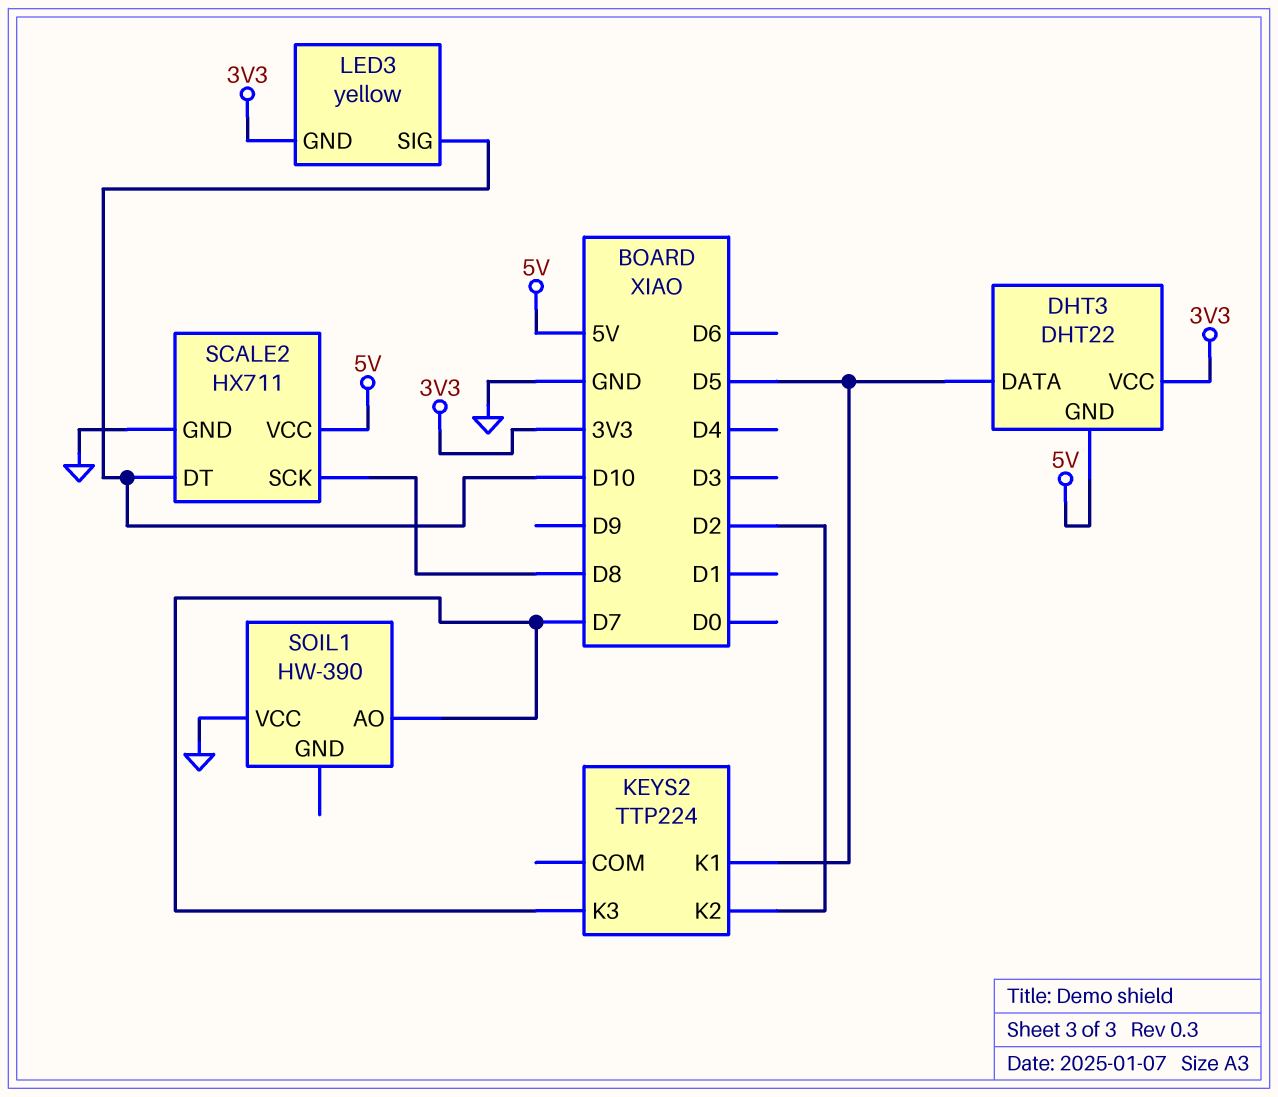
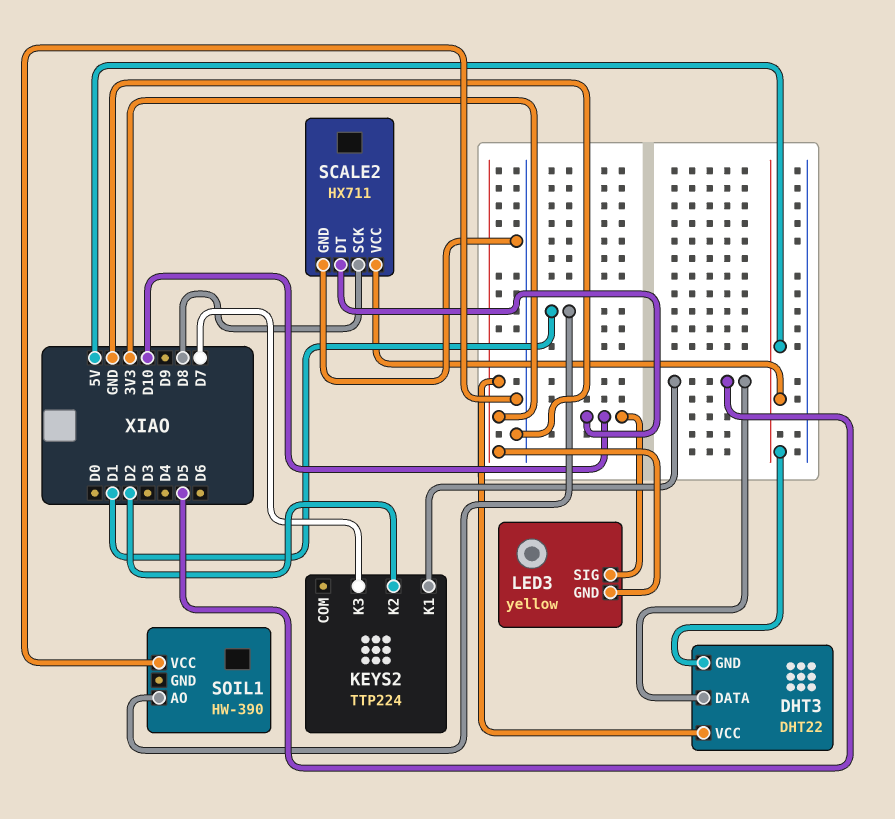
SOIL1 pin AO: D7 -> D1

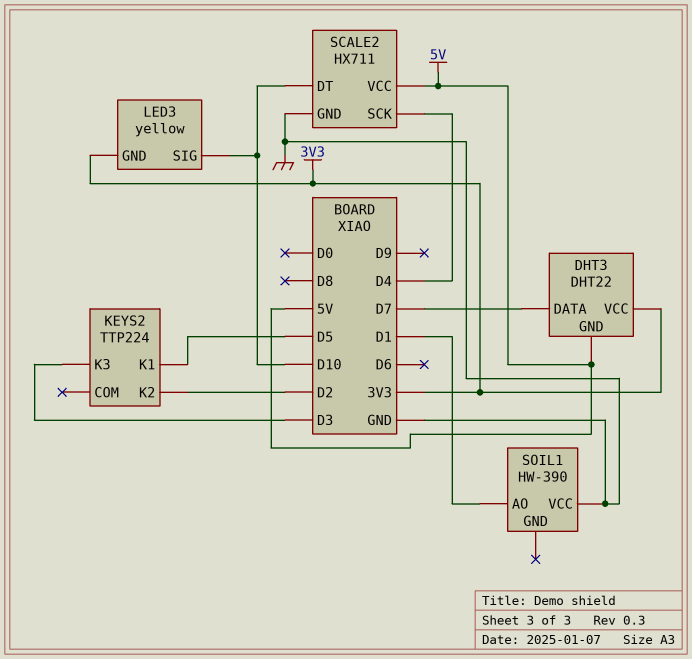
DHT3 pin DATA: D5 -> D7
KEYS2 pin K3: D7 -> D3
SCALE2 pin SCK: D8 -> D4

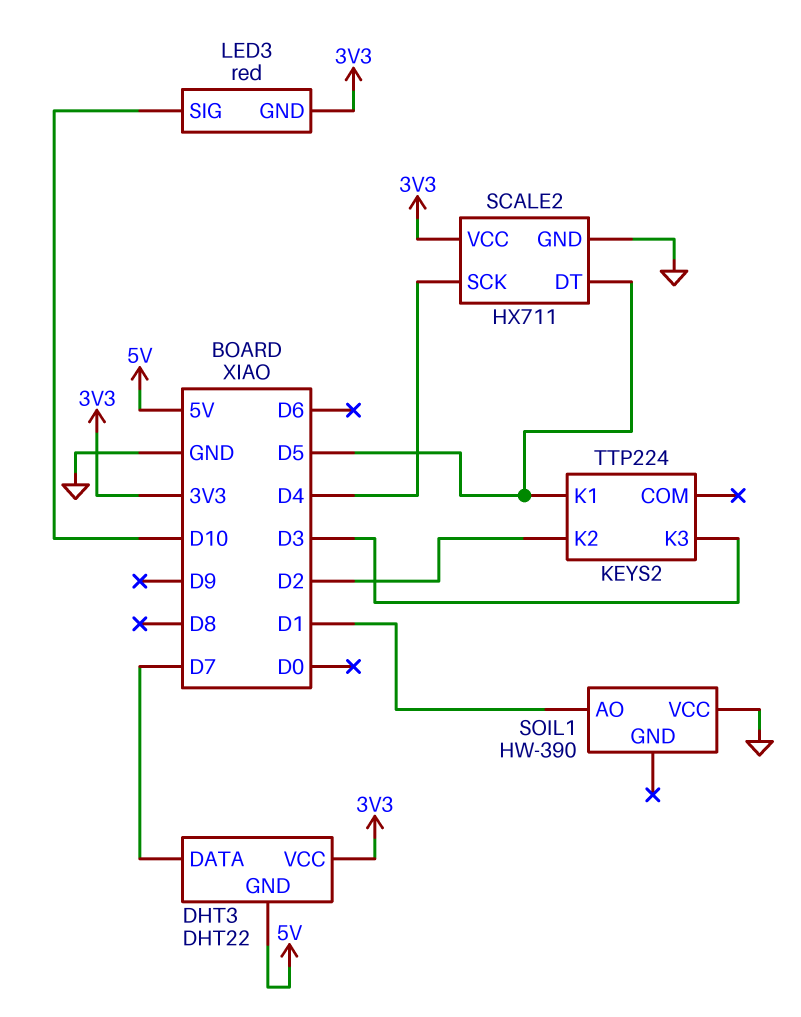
LED3: yellow -> red
SCALE2 pin DT: D10 -> D5
SCALE2 pin VCC: 5V -> 3V3

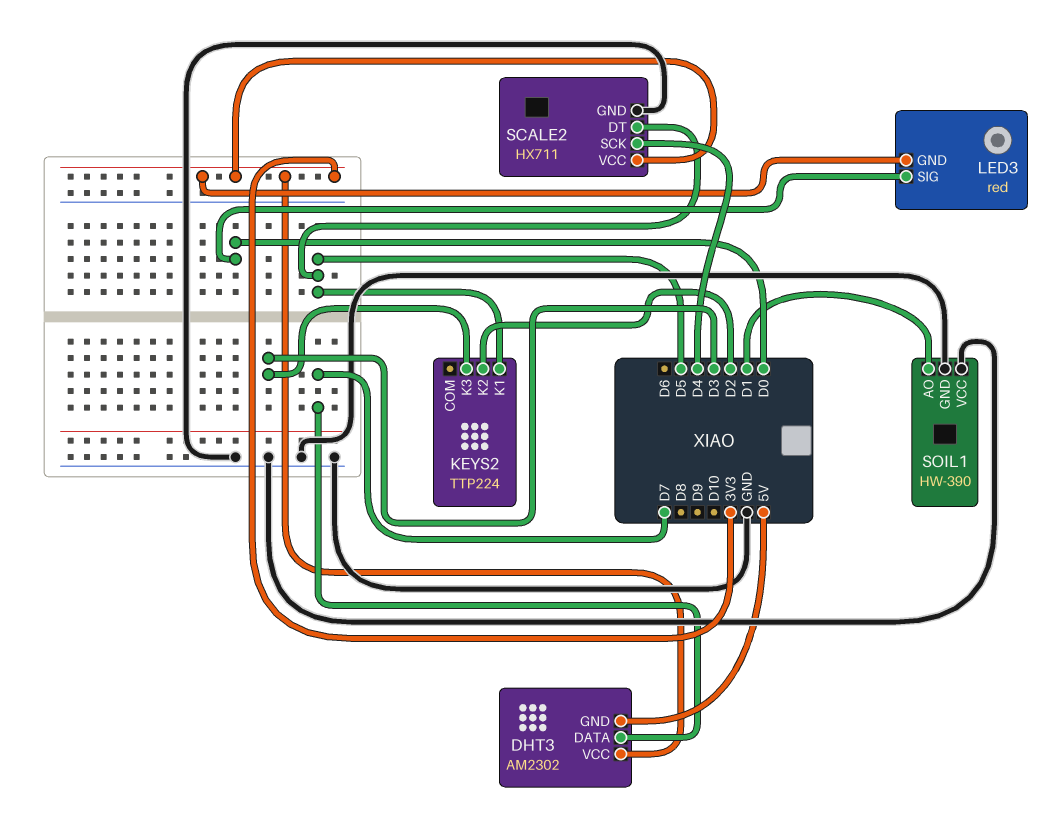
DHT3: DHT22 -> AM2302
LED3 pin SIG: D10 -> D0
SOIL1 pin GND: none -> GND

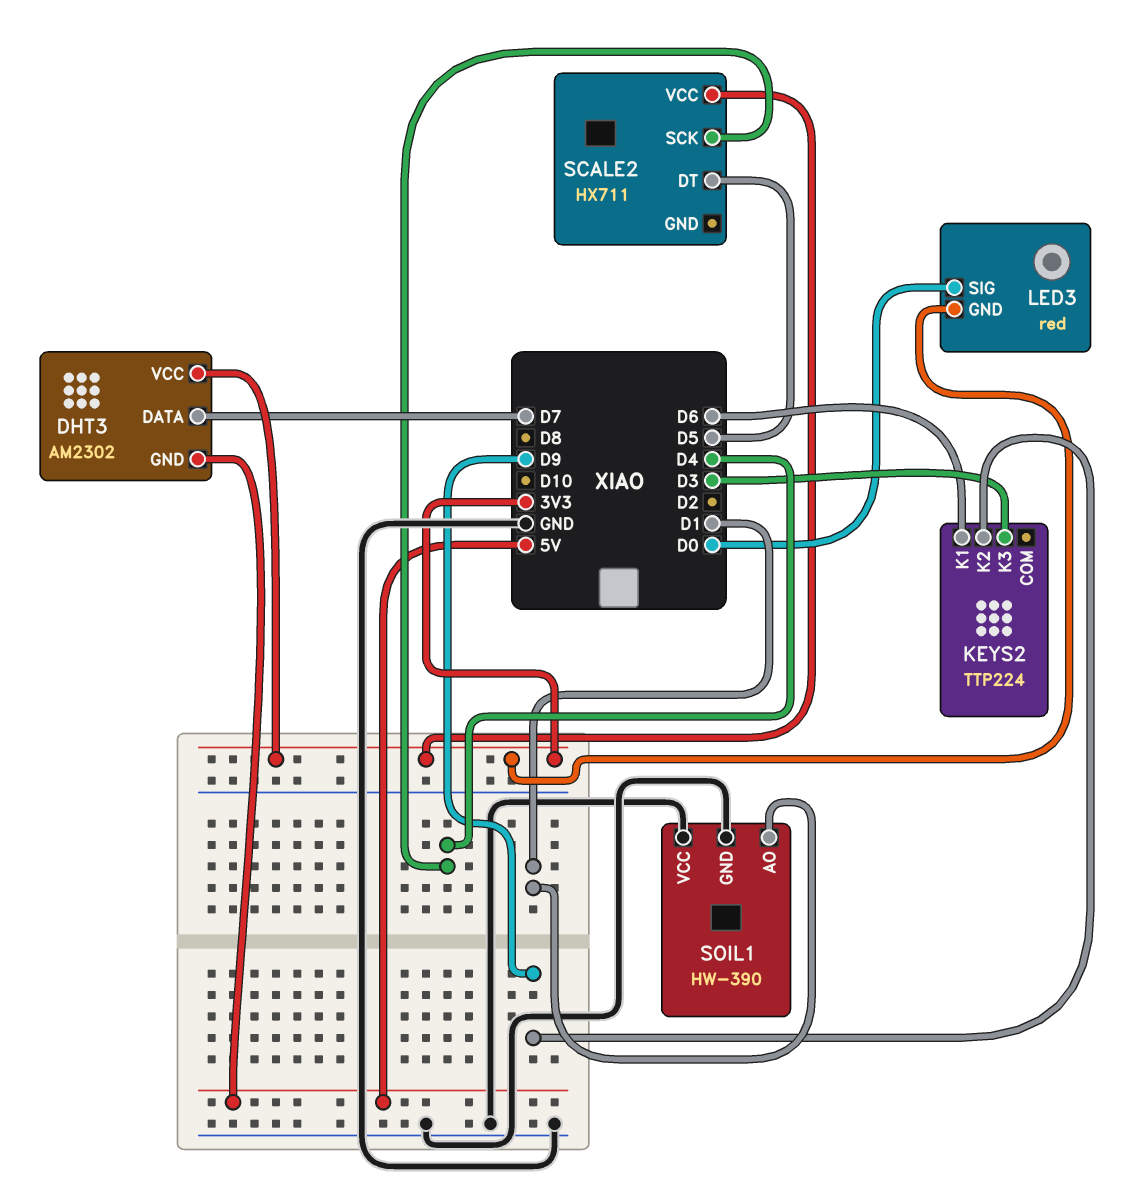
KEYS2 pin K1: D5 -> D6
KEYS2 pin K2: D2 -> D9
SCALE2 pin GND: GND -> none

